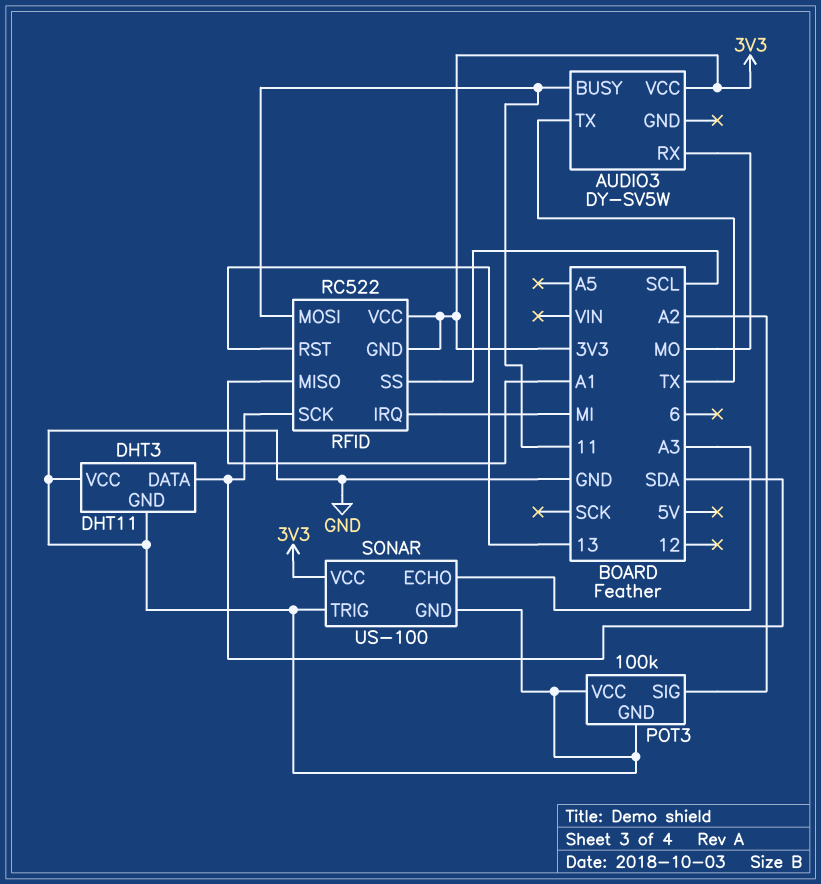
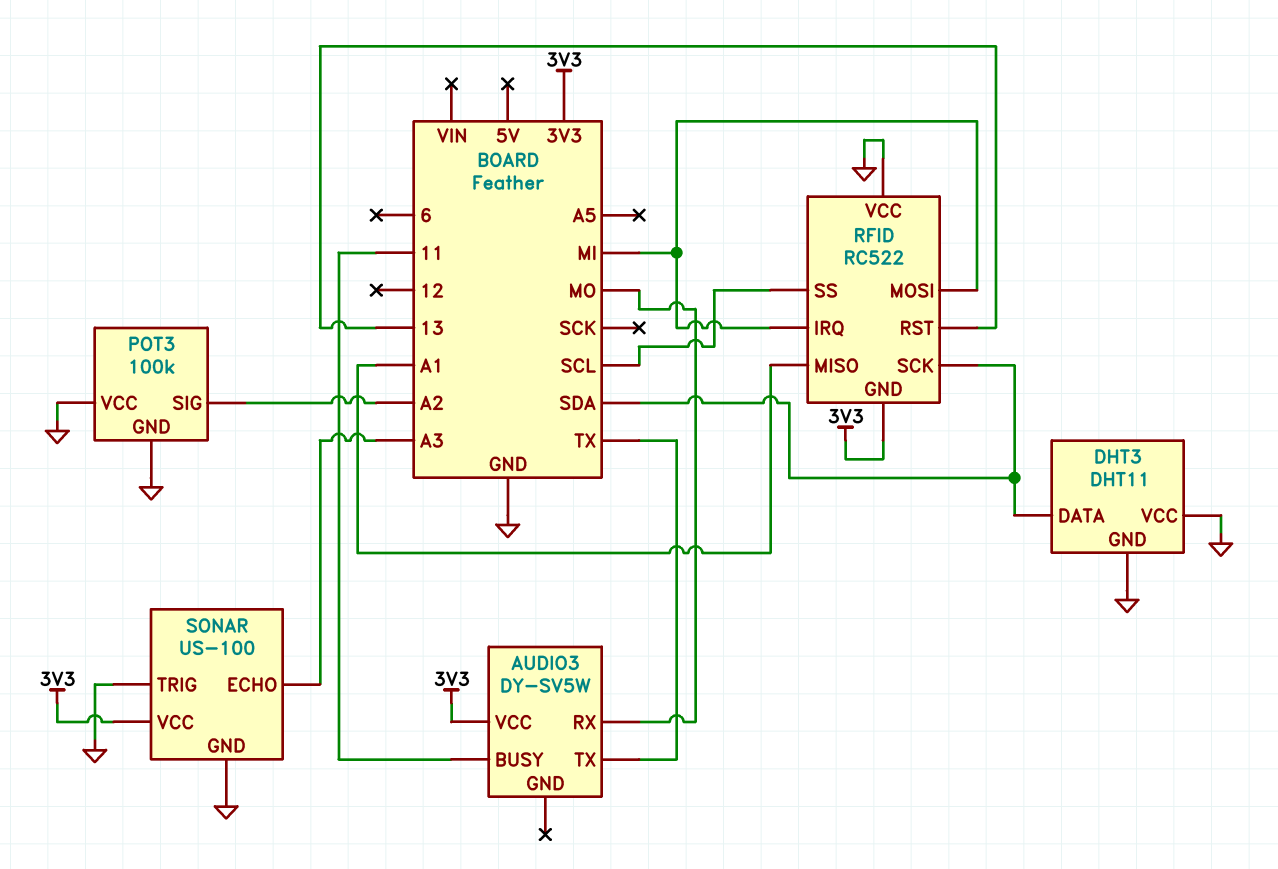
RFID pin MOSI: 11 -> MI
RFID pin VCC: 3V3 -> GND

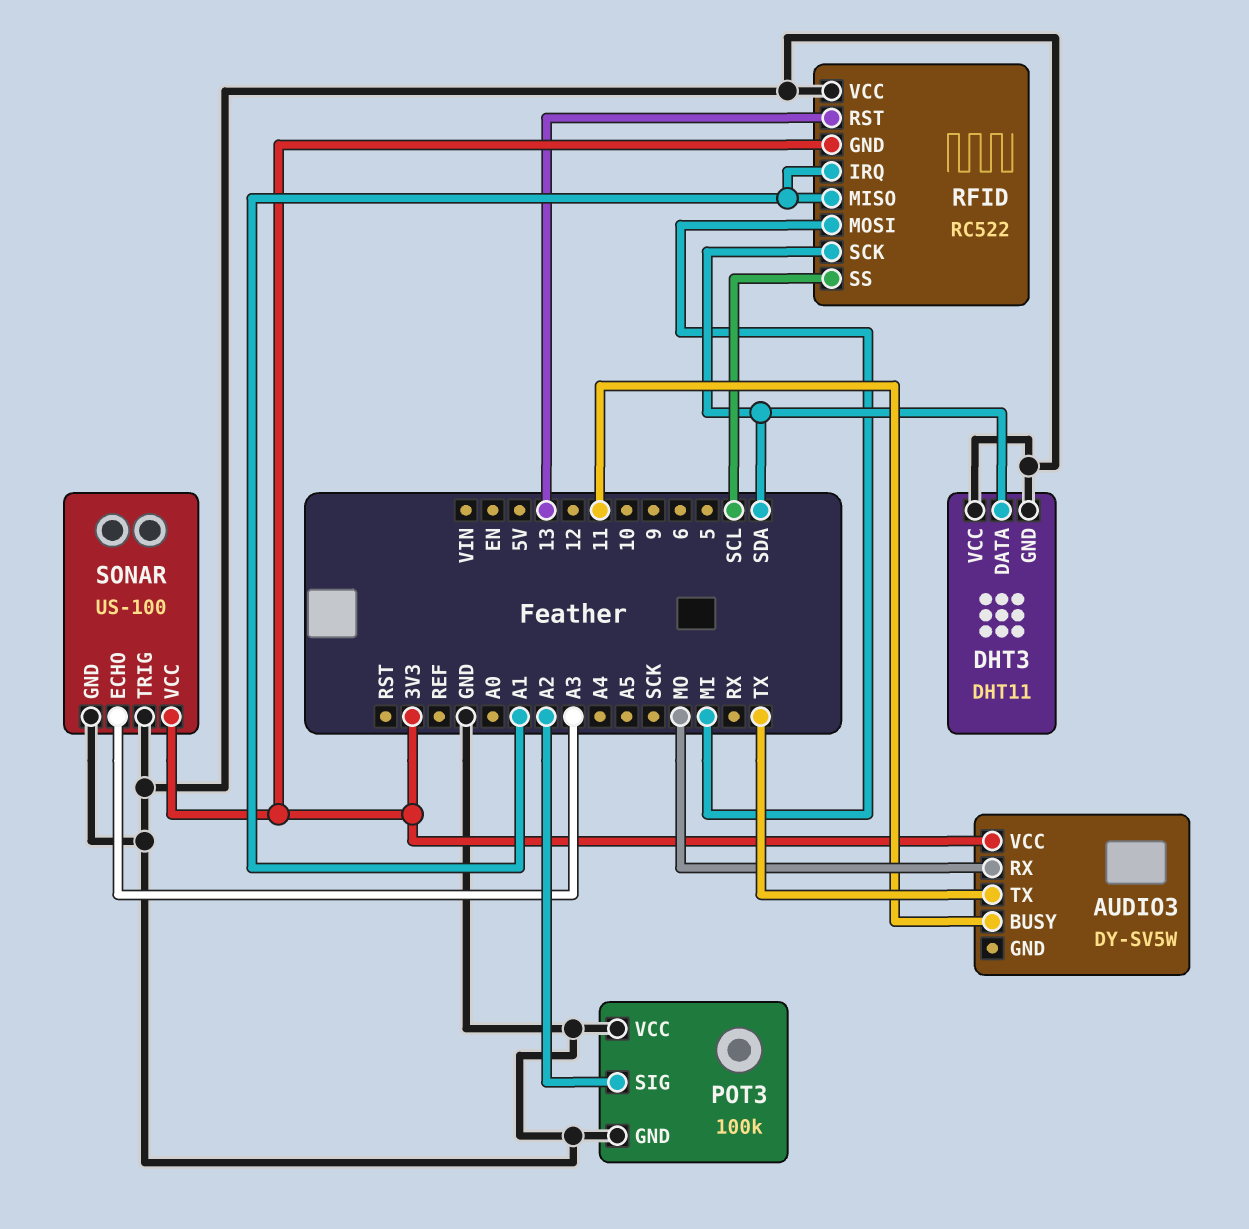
RFID pin IRQ: MI -> A1

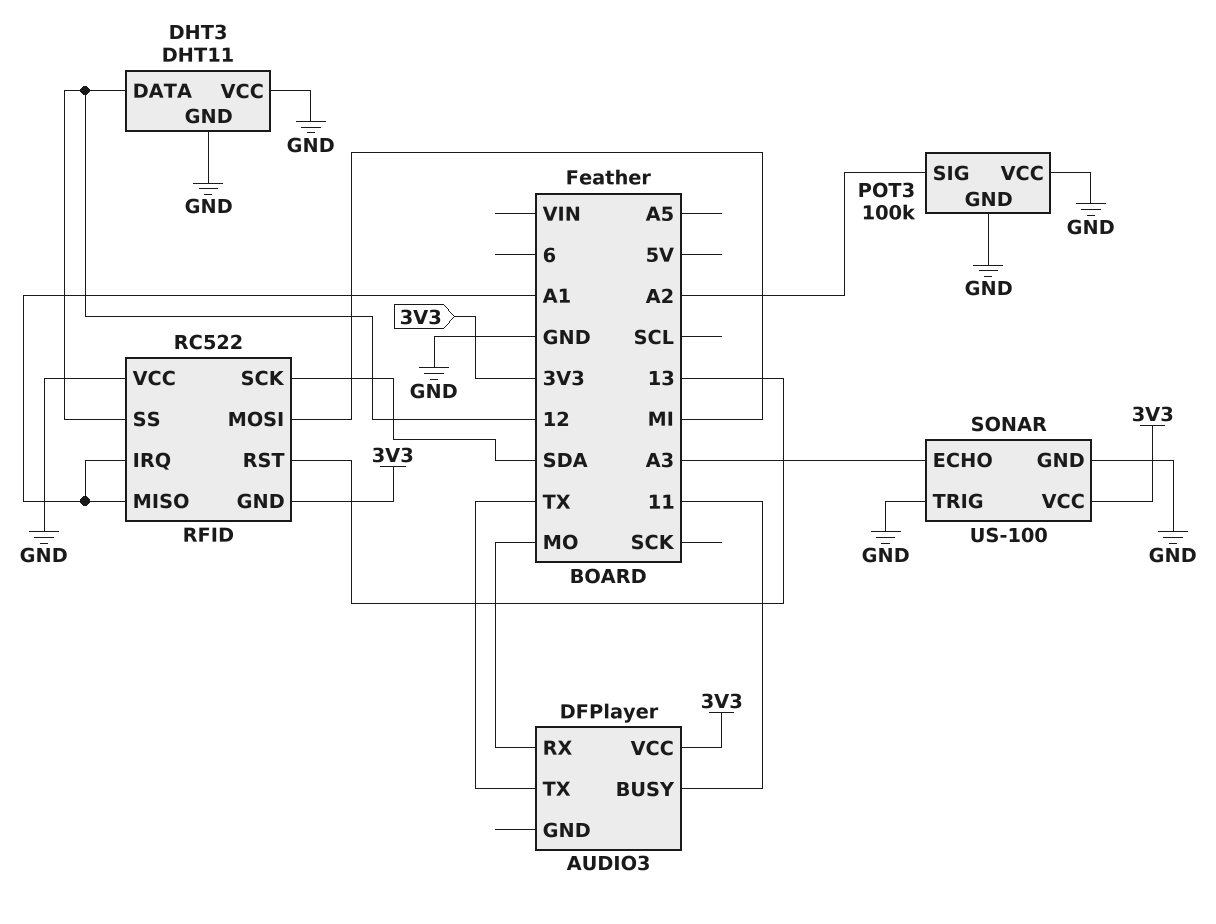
AUDIO3: DY-SV5W -> DFPlayer
DHT3 pin DATA: SDA -> 12
RFID pin SS: SCL -> 12

